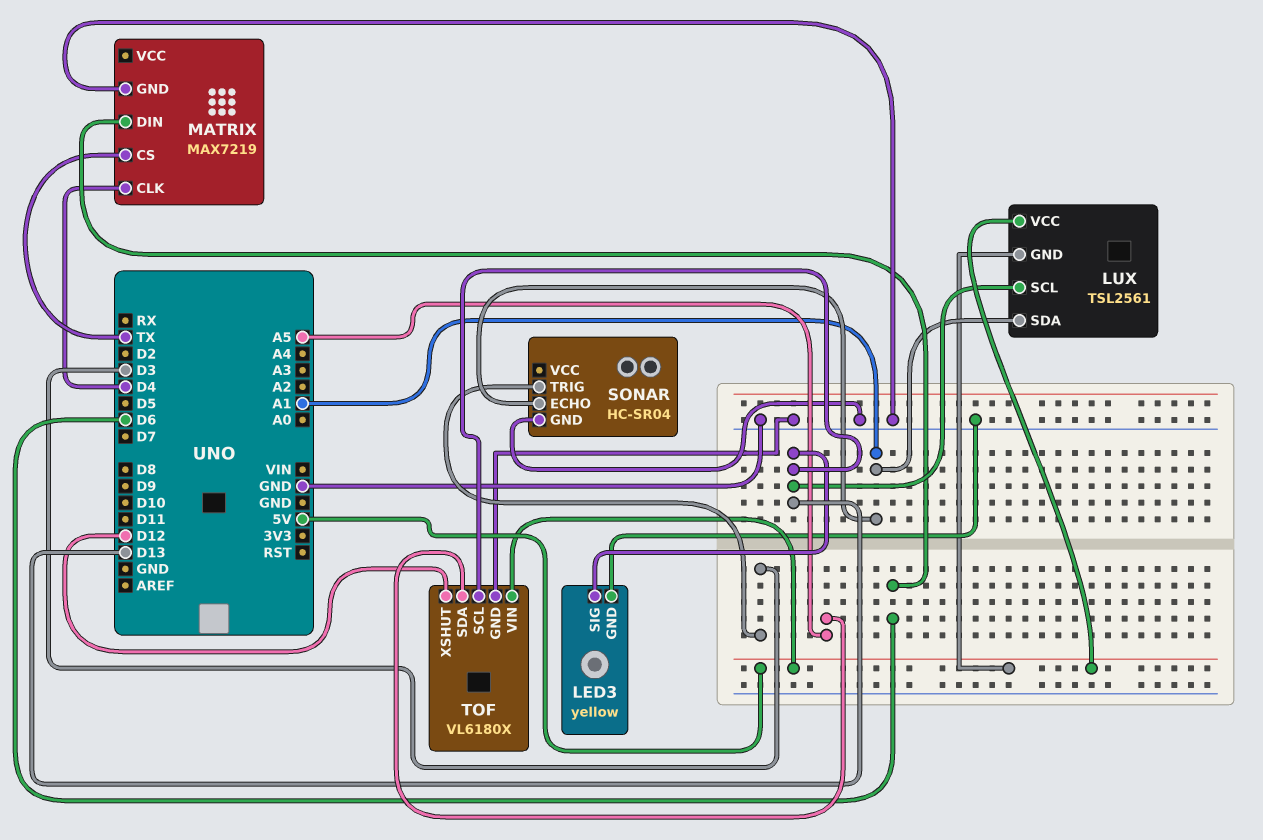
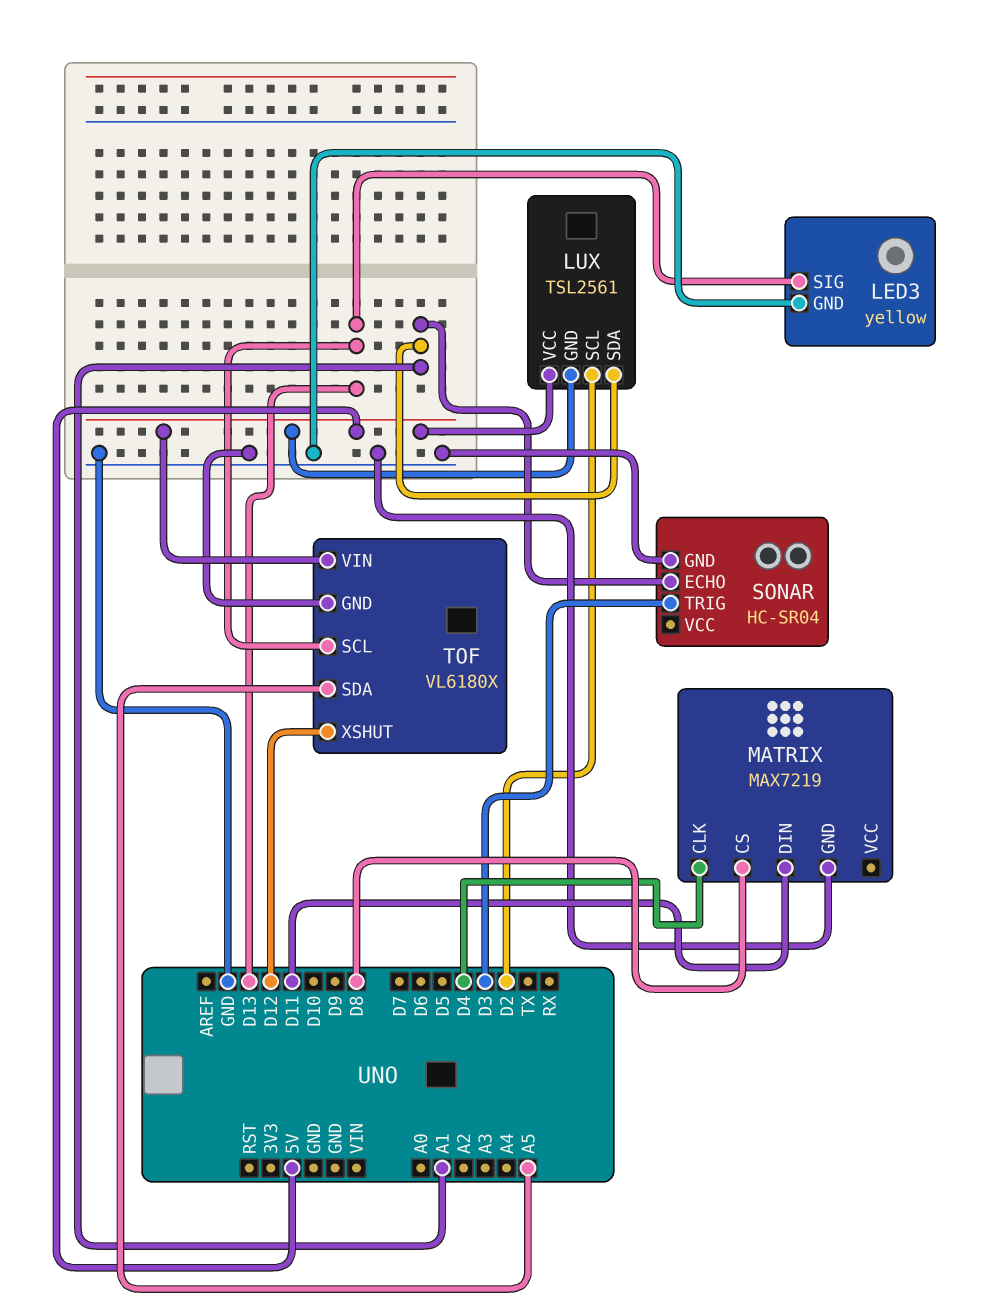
LUX pin SCL: D13 -> D2
MATRIX pin CS: TX -> D8
MATRIX pin DIN: D6 -> D11

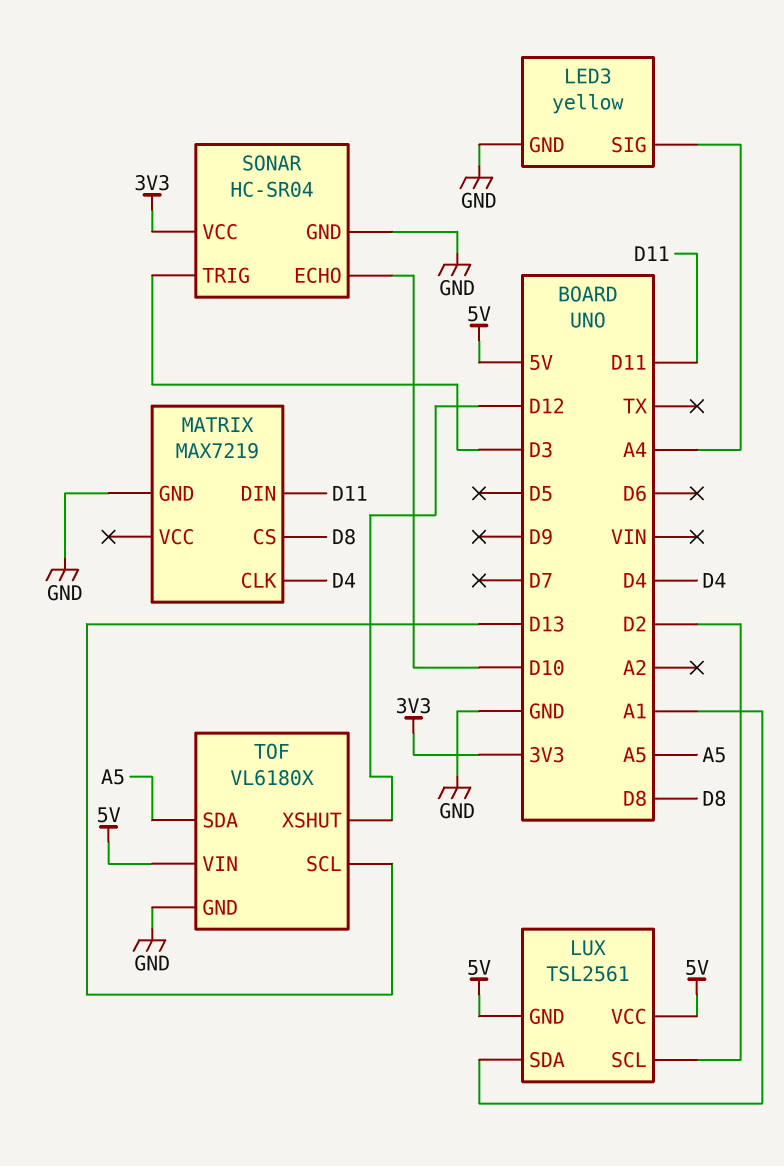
LED3 pin SIG: D13 -> A4
SONAR pin ECHO: A1 -> D10
SONAR pin VCC: none -> 3V3

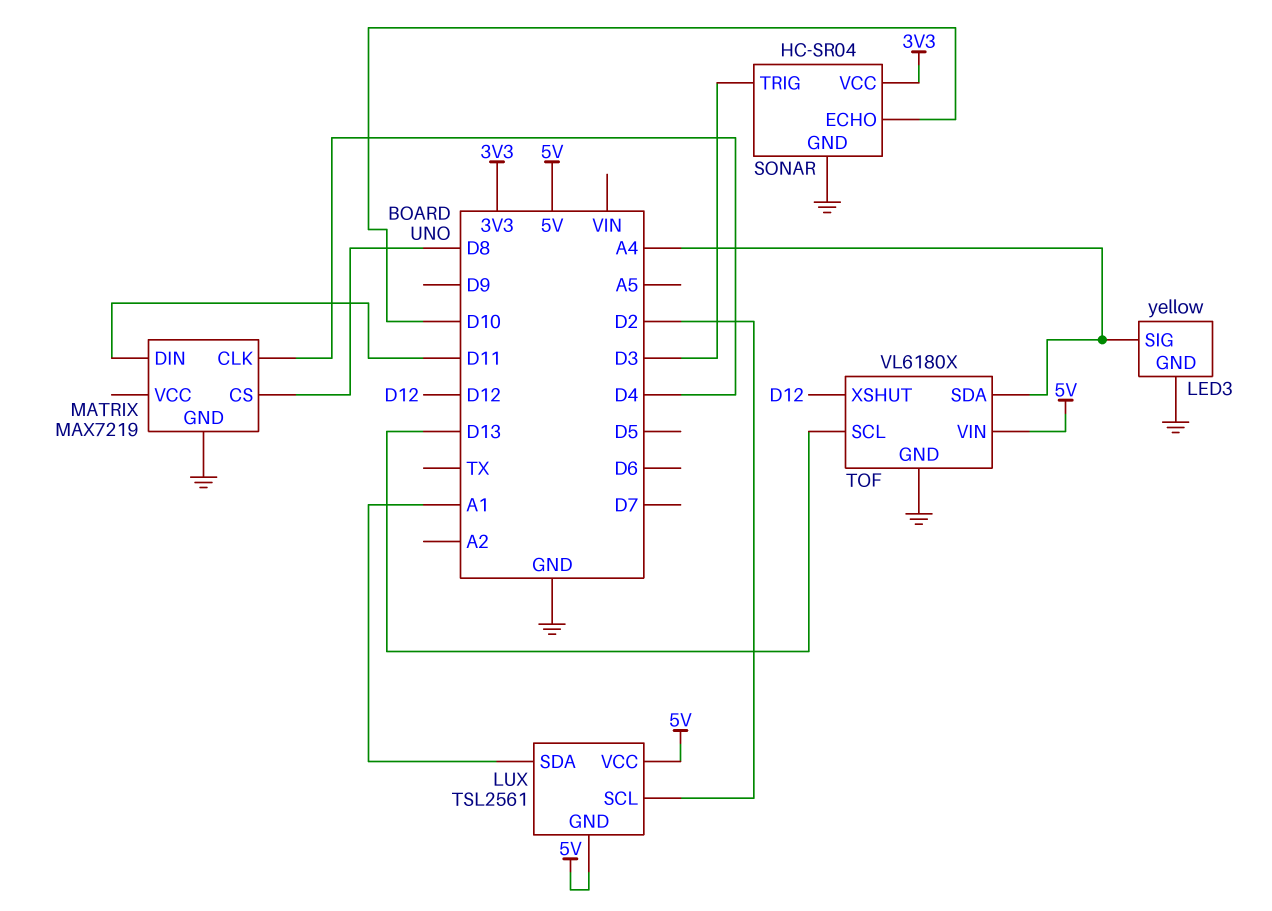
TOF pin SDA: A5 -> A4

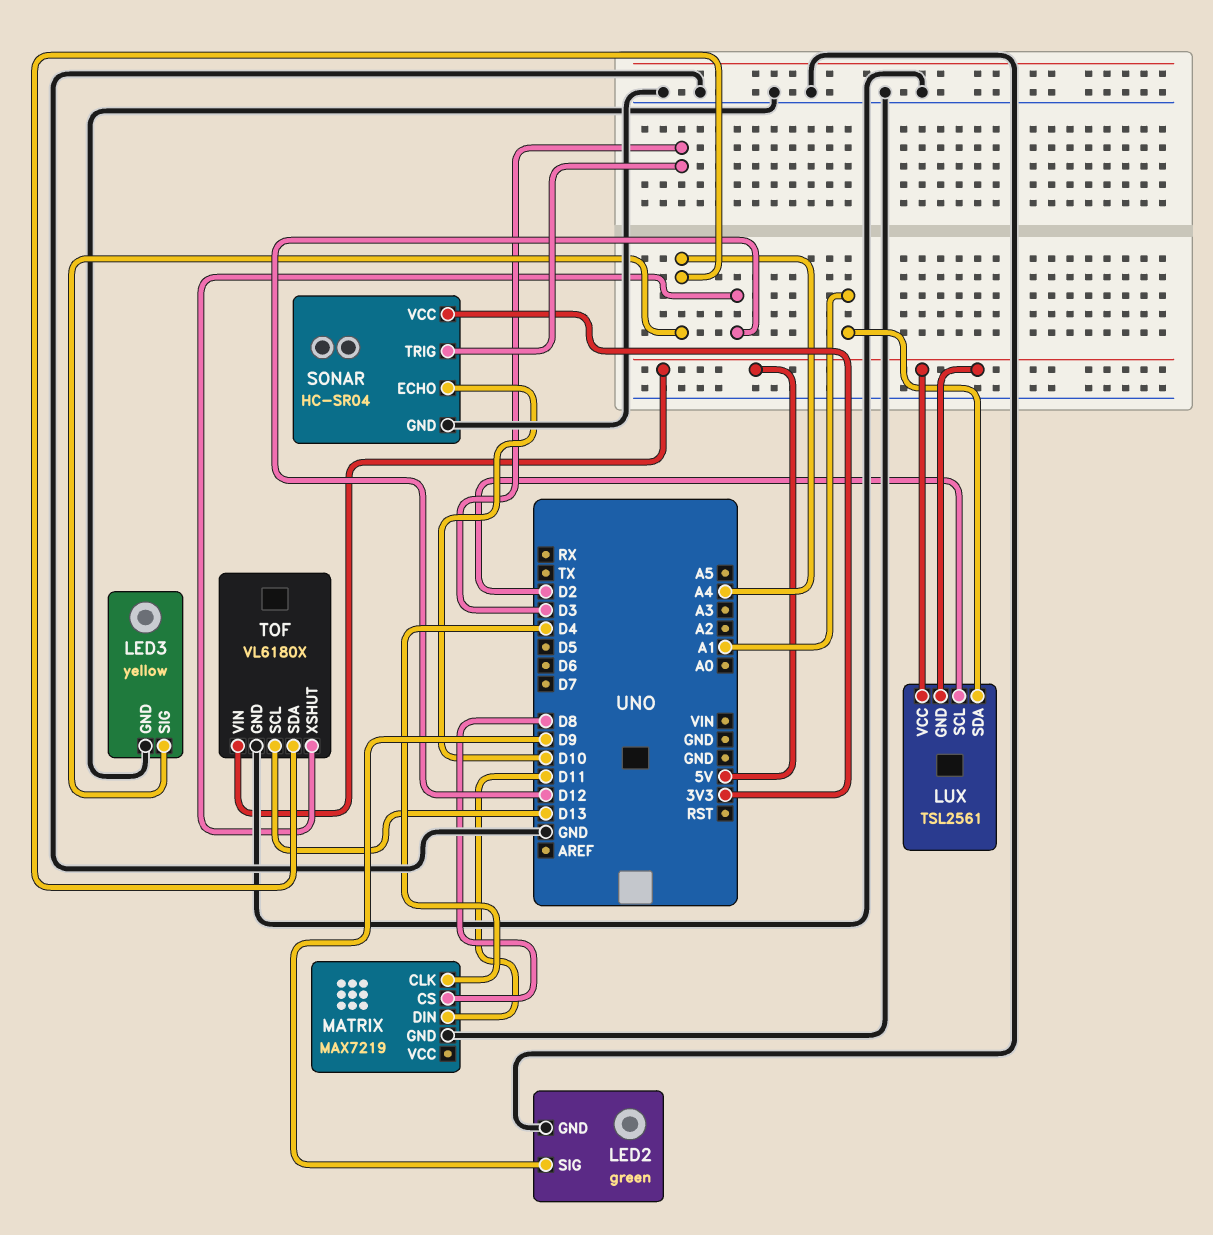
LED2: none -> green
LED2 pin GND: none -> GND
LED2 pin SIG: none -> D9

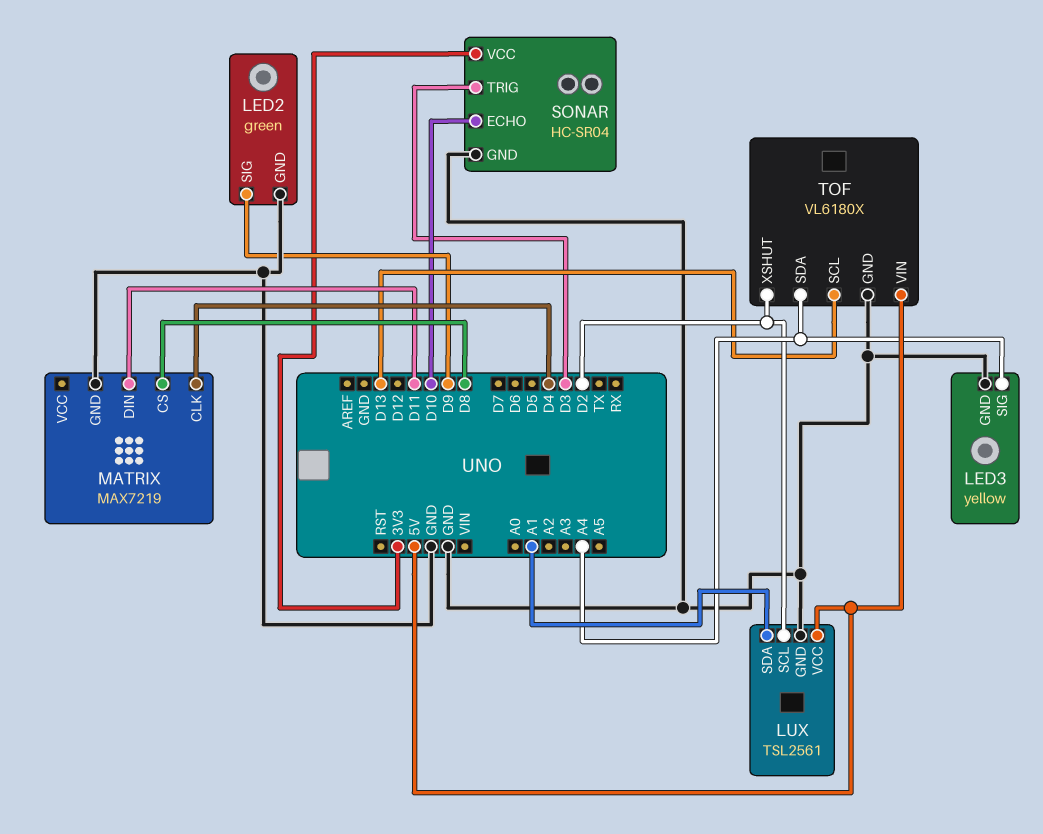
LUX pin GND: 5V -> GND
TOF pin XSHUT: D12 -> D2

